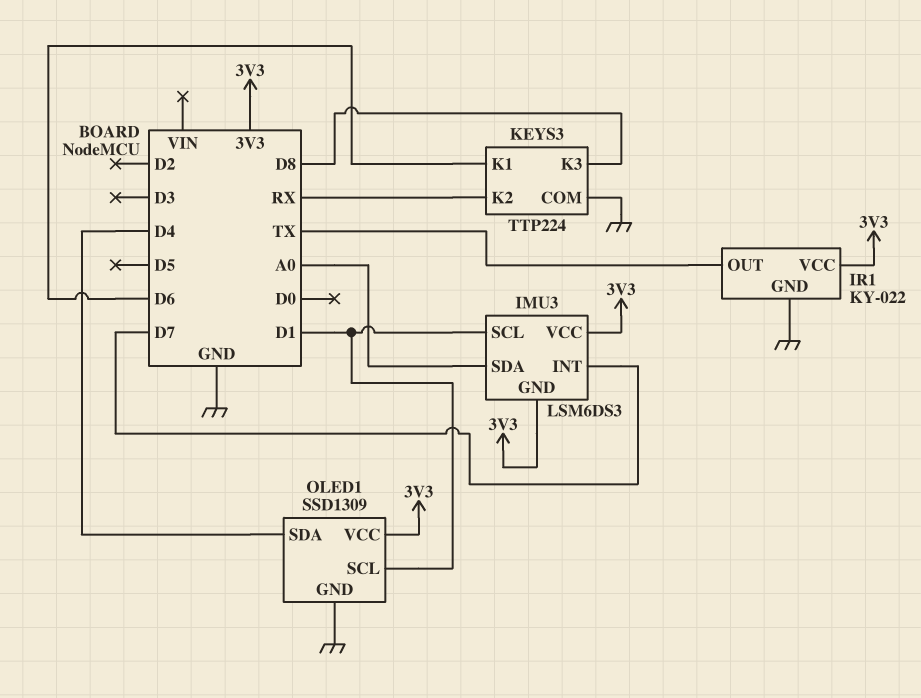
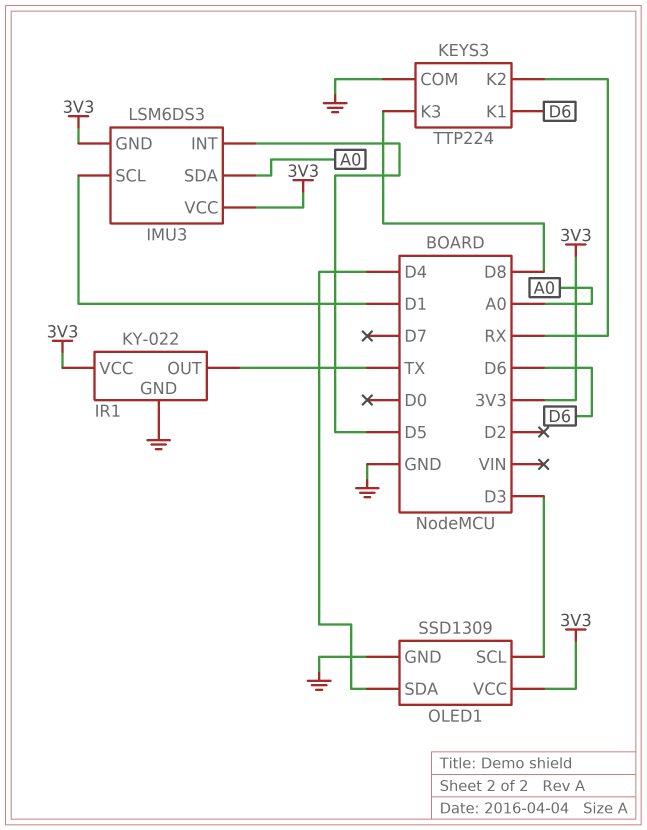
IMU3 pin INT: D7 -> D5
OLED1 pin SCL: D1 -> D3

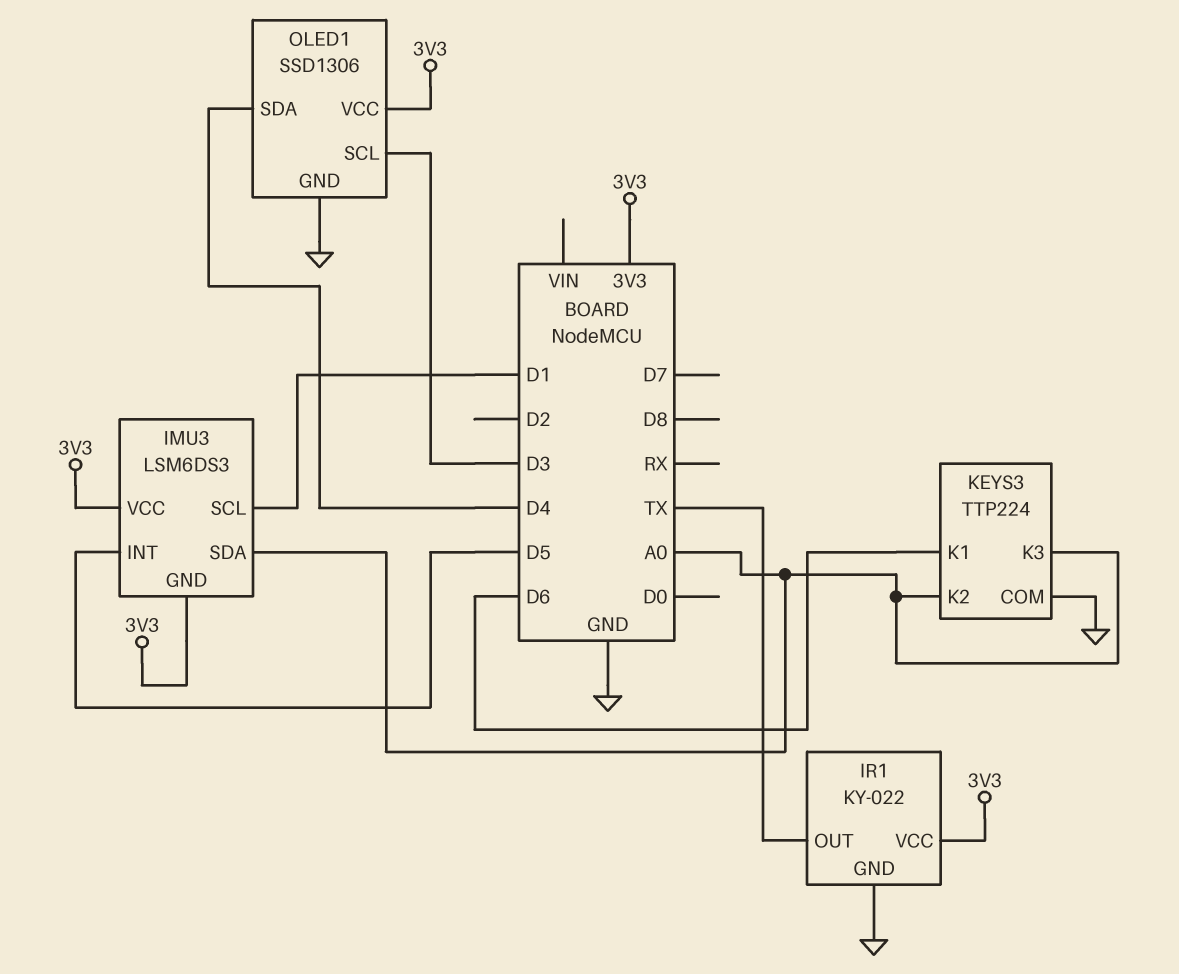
KEYS3 pin K2: RX -> A0
KEYS3 pin K3: D8 -> A0
OLED1: SSD1309 -> SSD1306

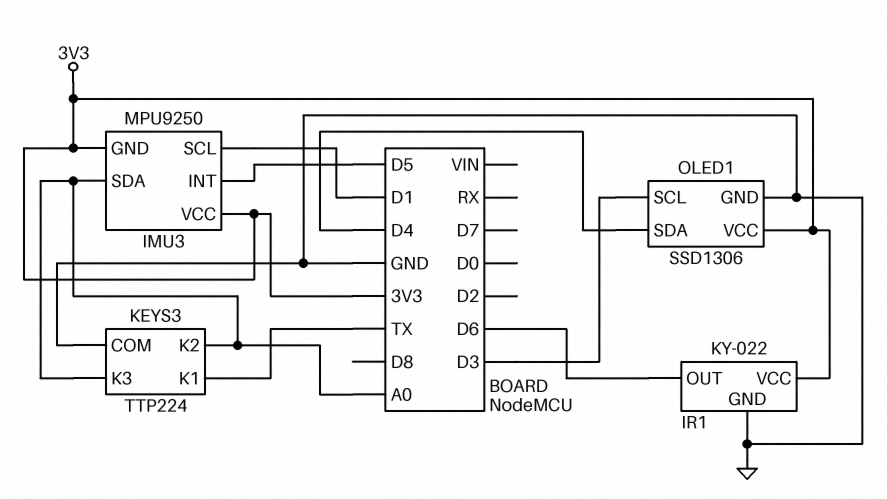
IMU3: LSM6DS3 -> MPU9250
IR1 pin OUT: TX -> D6
KEYS3 pin K1: D6 -> TX

